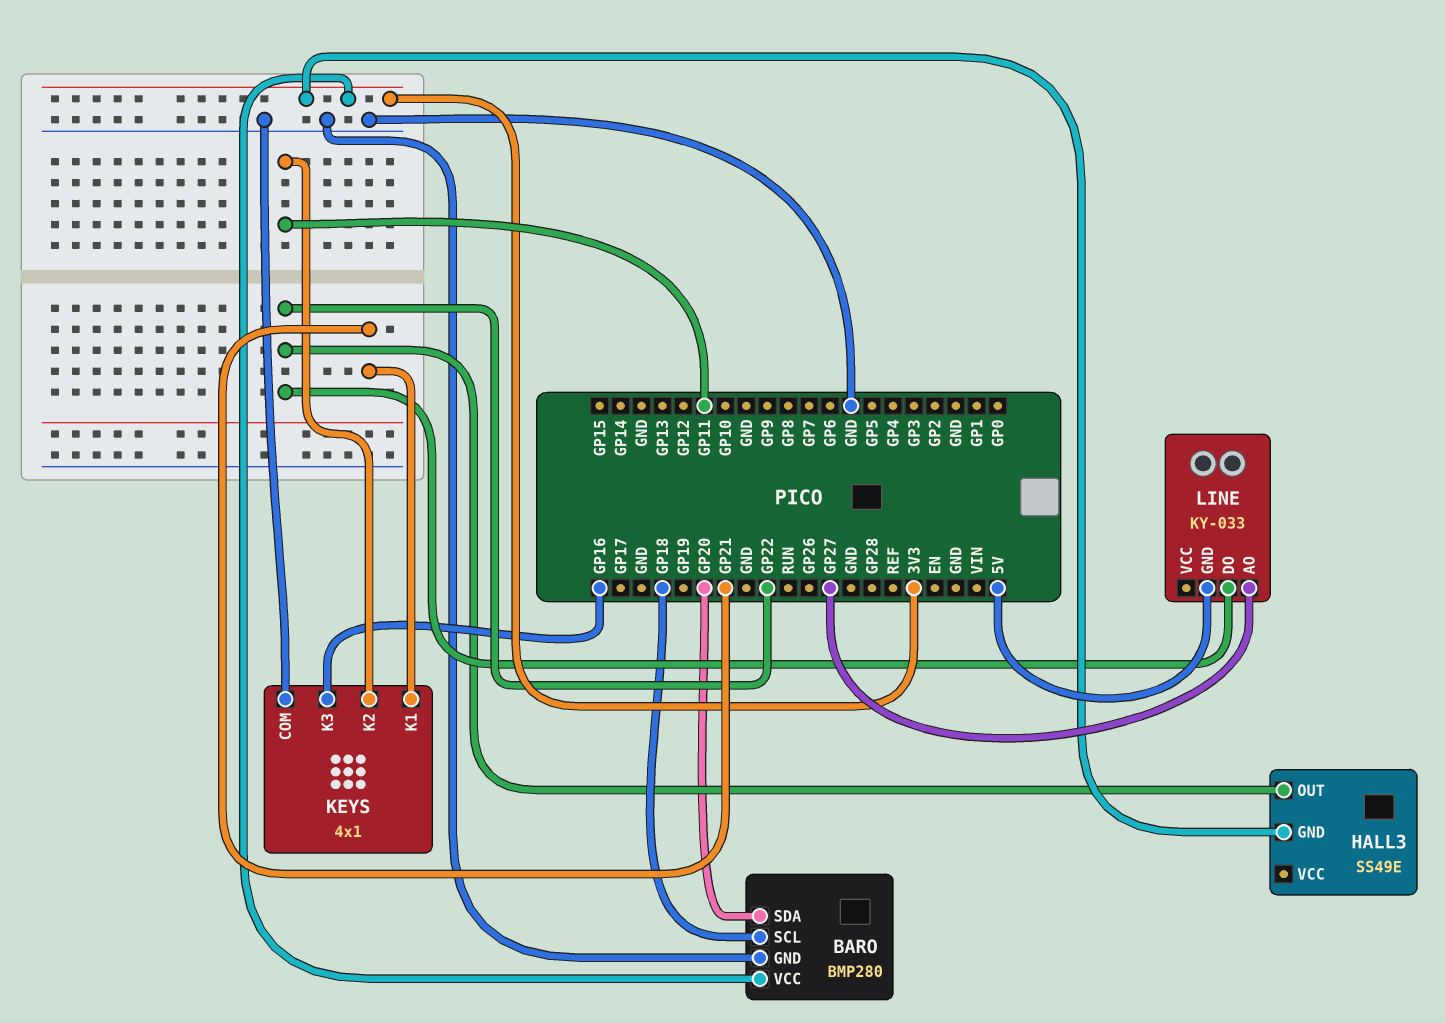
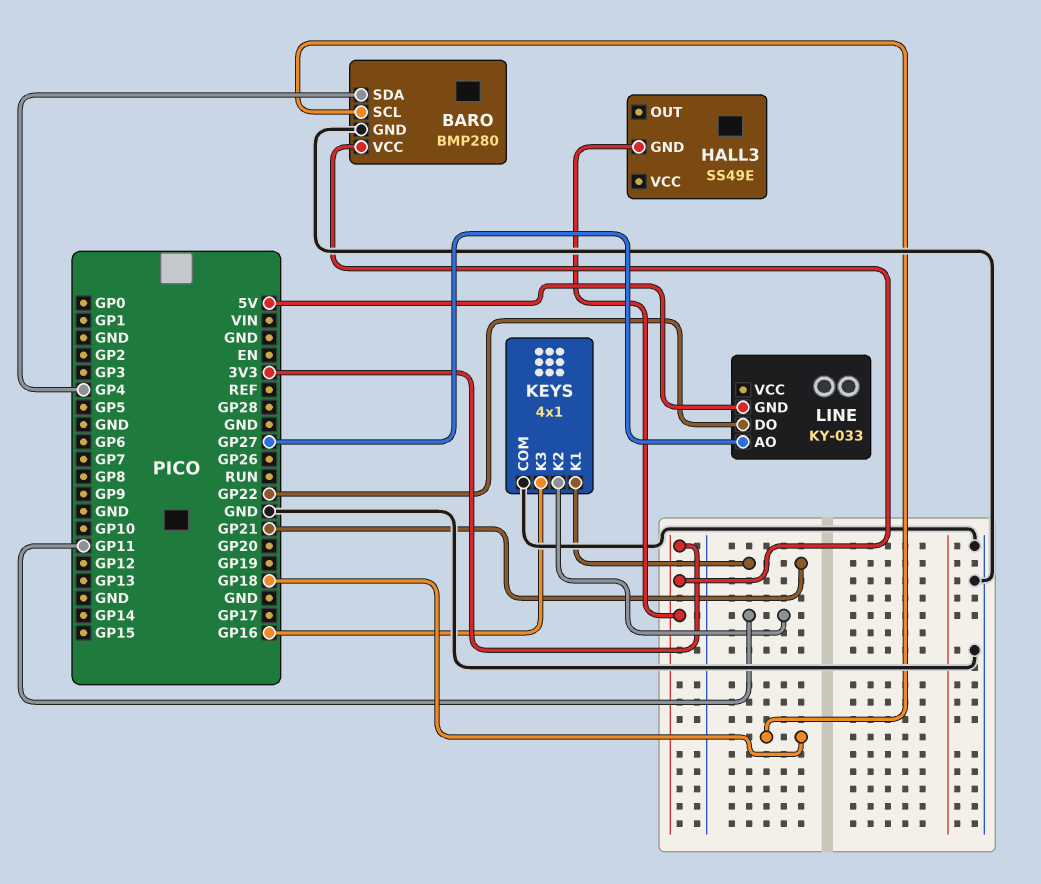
BARO pin SDA: GP20 -> GP4
HALL3 pin OUT: GP22 -> none

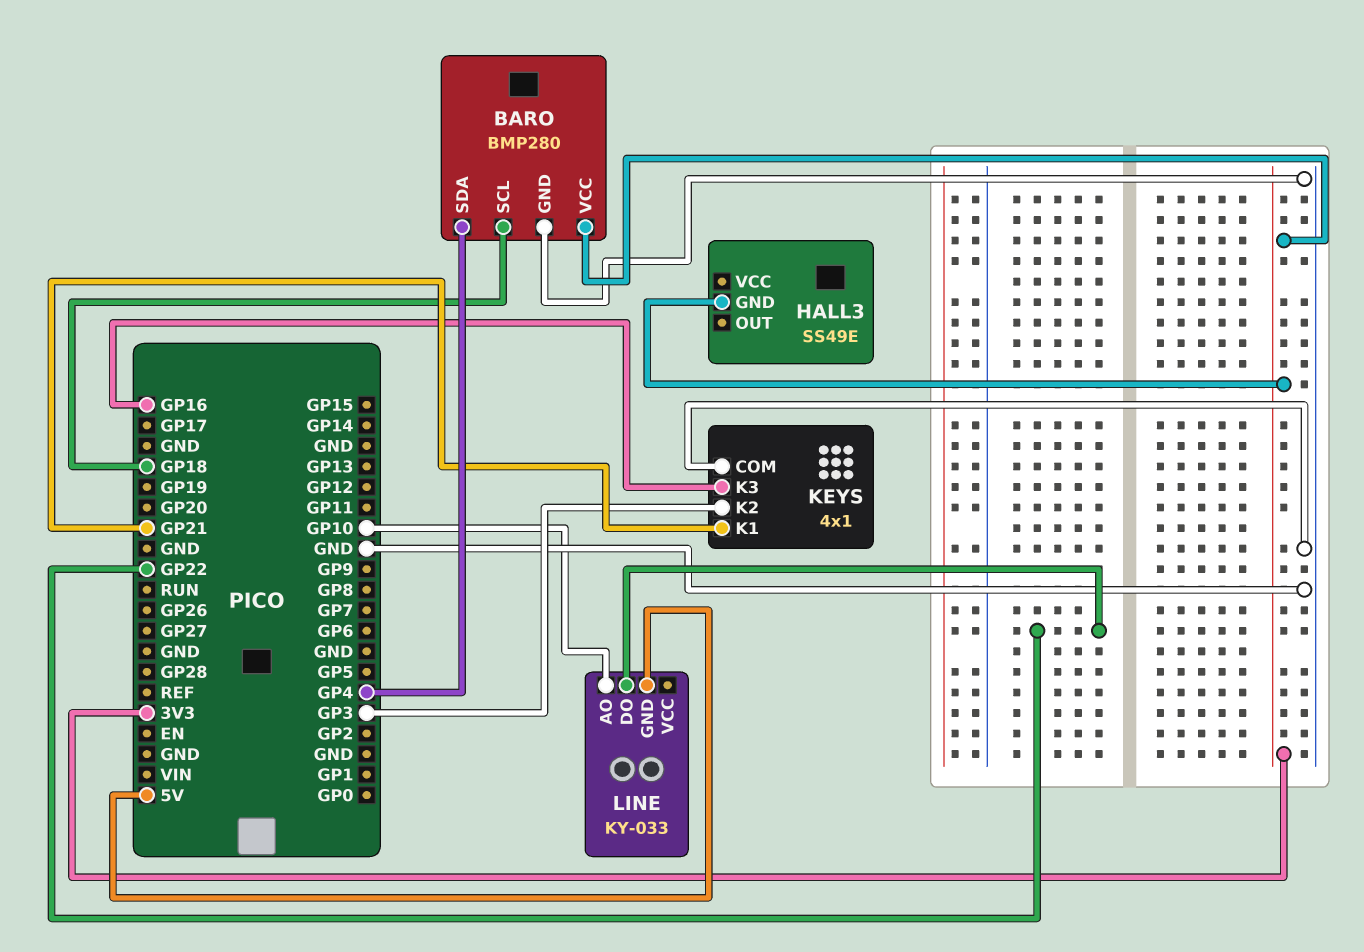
KEYS pin K2: GP11 -> GP3
LINE pin AO: GP27 -> GP10

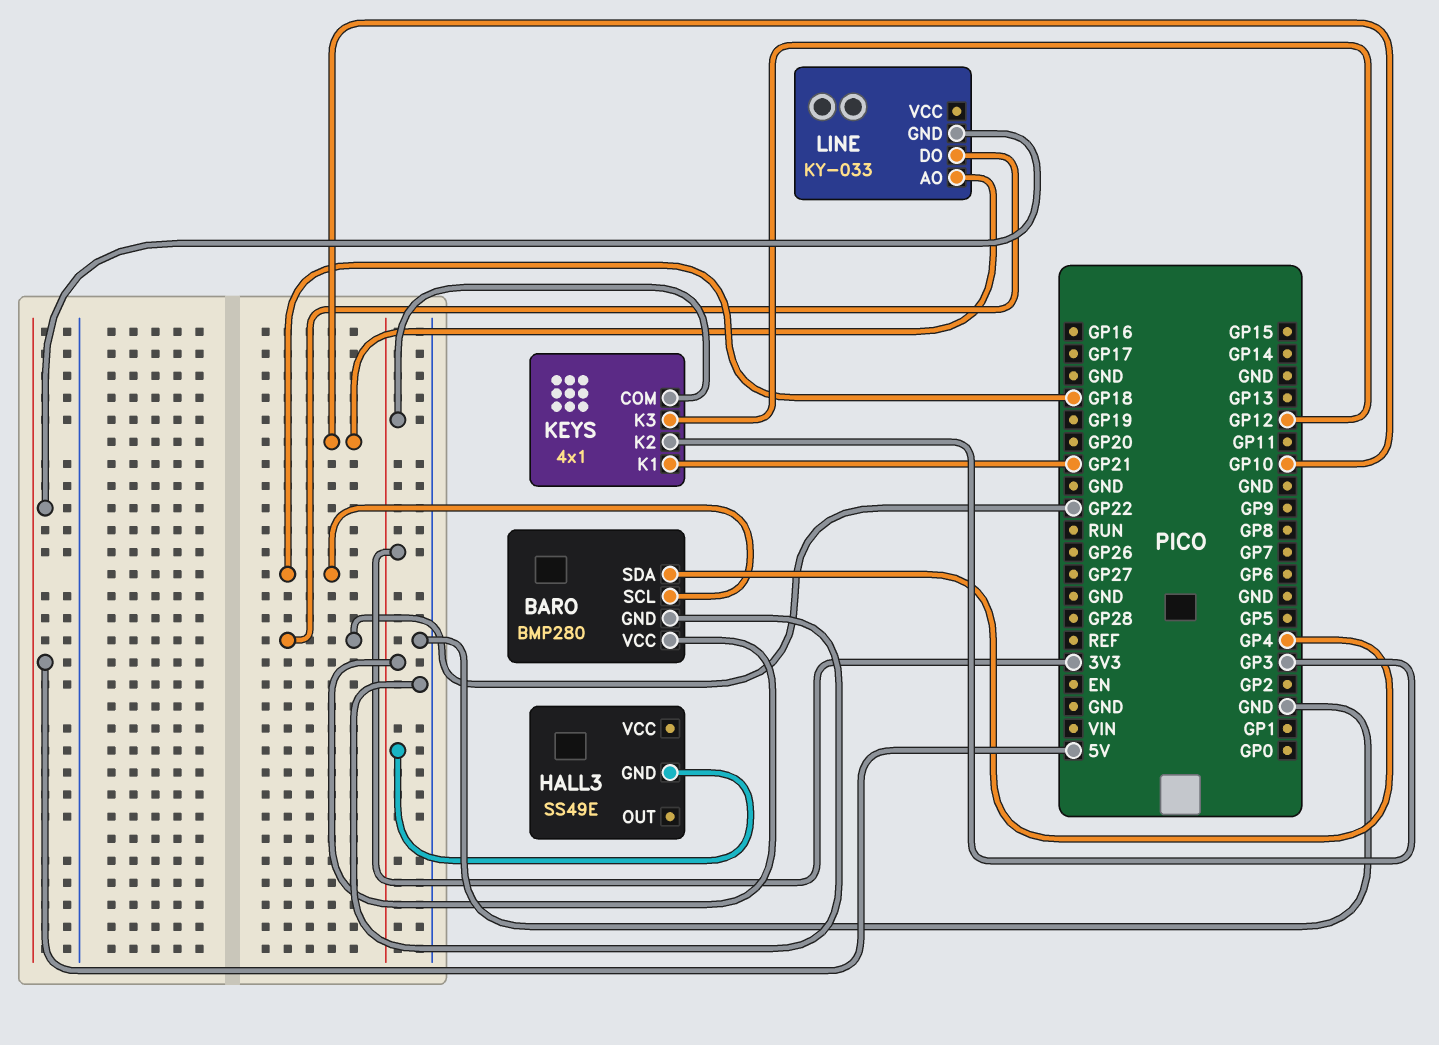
KEYS pin COM: GND -> 3V3
KEYS pin K3: GP16 -> GP12

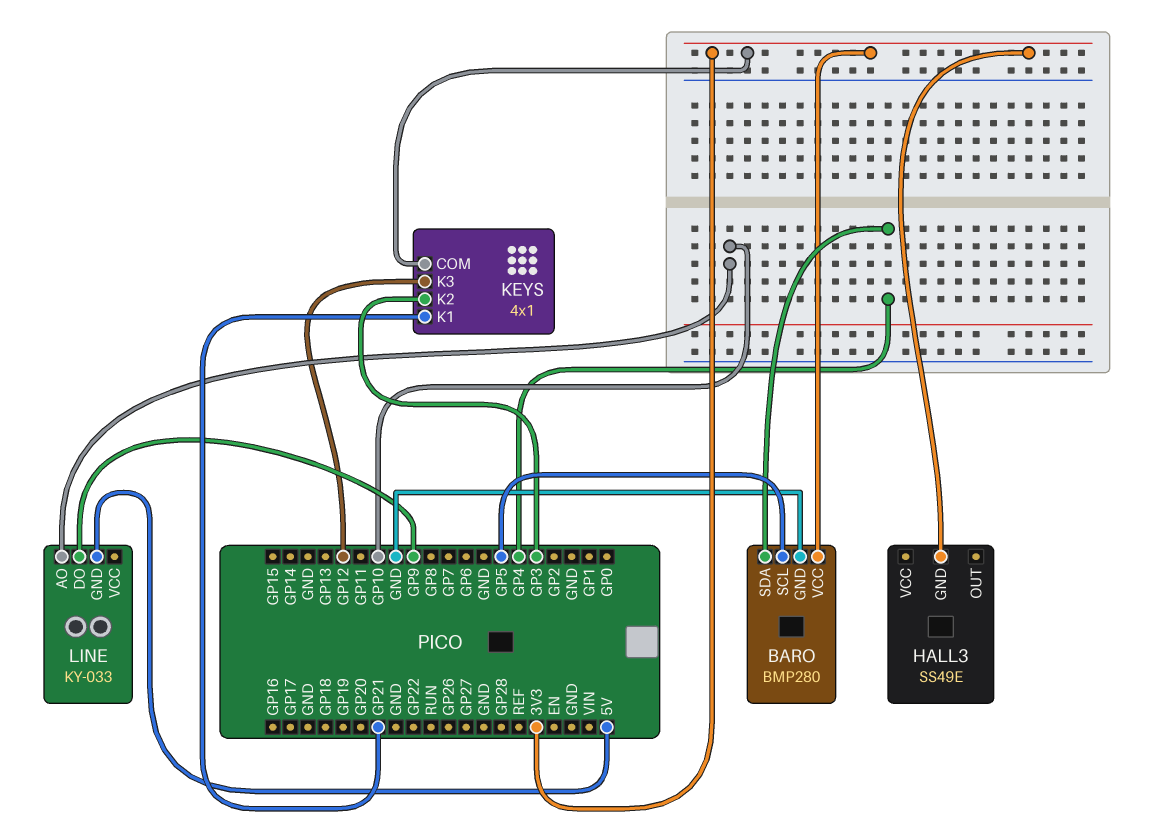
BARO pin SCL: GP18 -> GP5
LINE pin DO: GP22 -> GP9

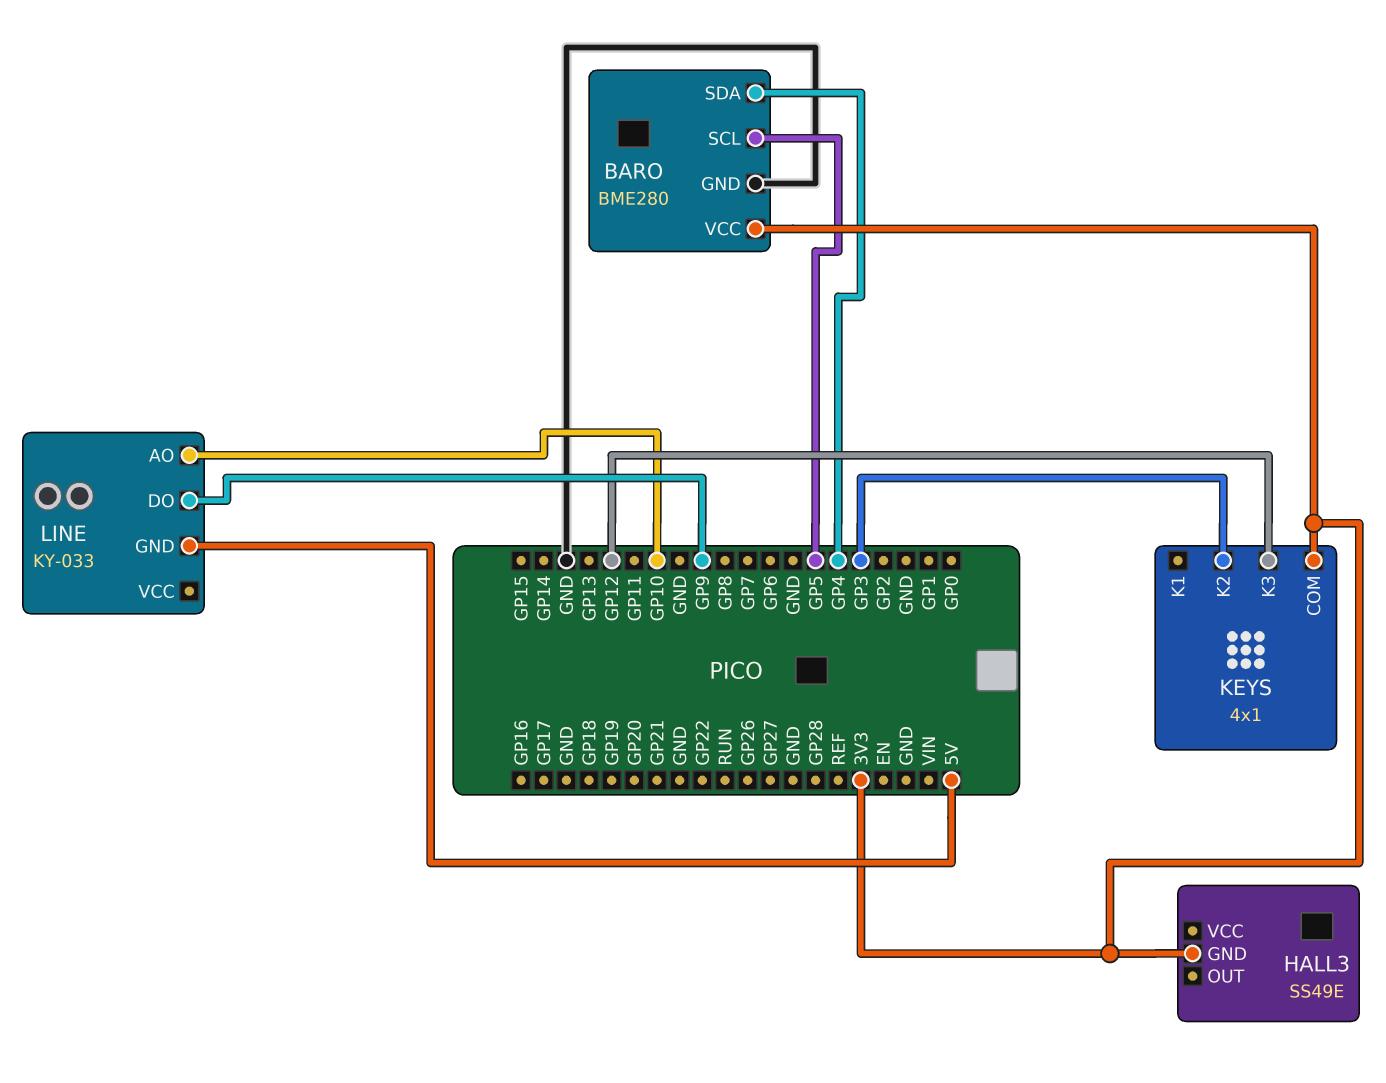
BARO: BMP280 -> BME280
KEYS pin K1: GP21 -> none

